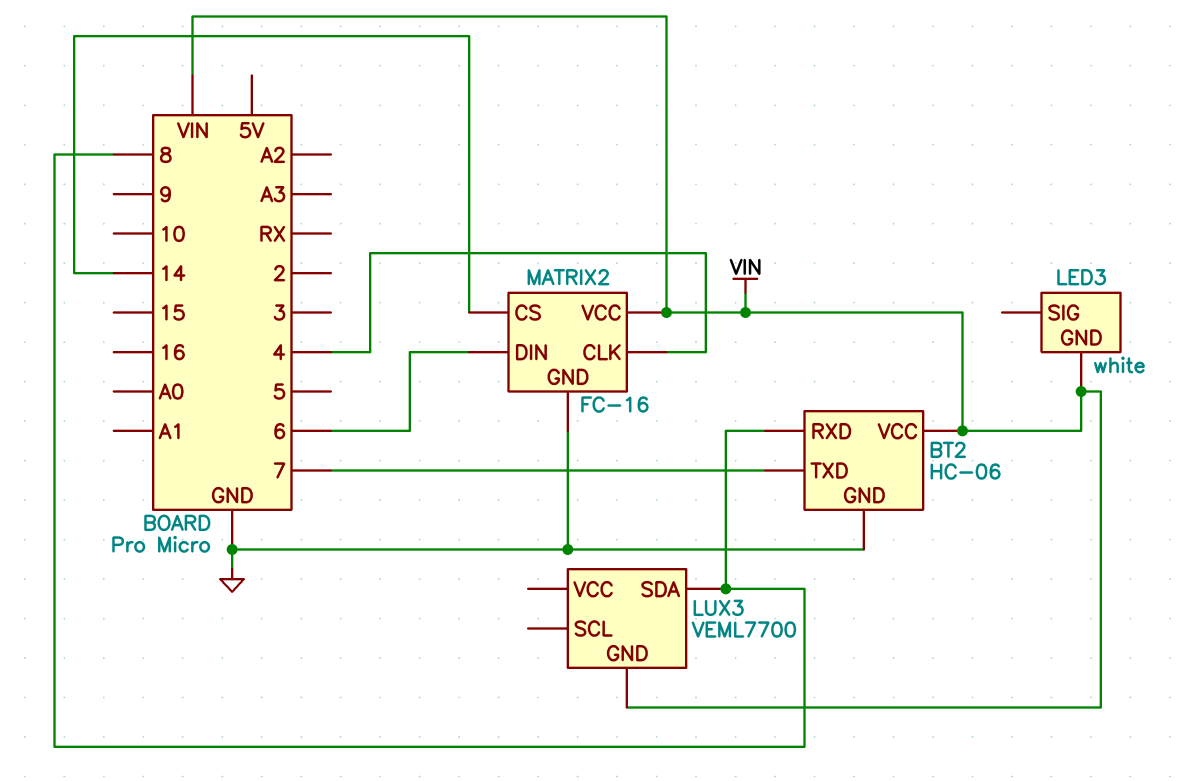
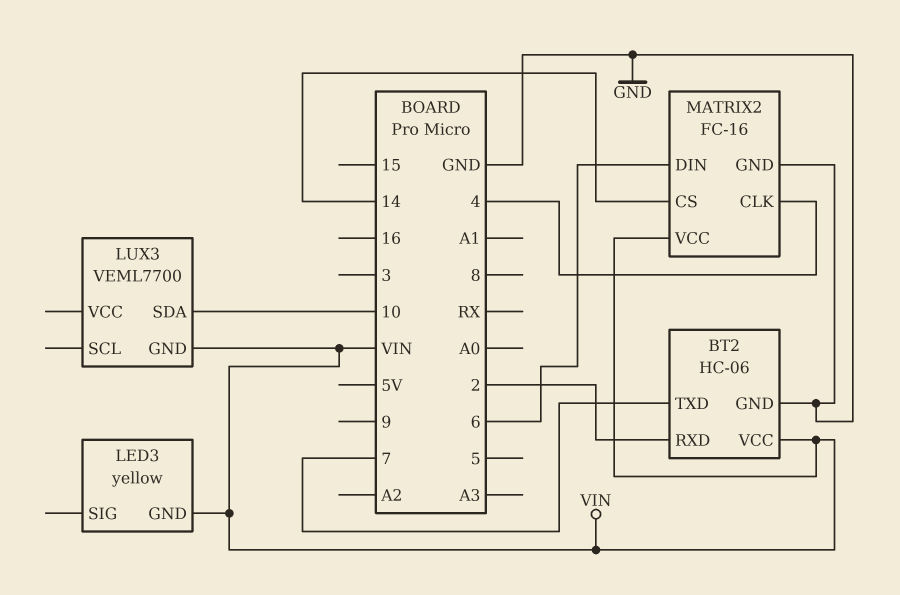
BT2 pin RXD: 8 -> 2
LED3: white -> yellow
LUX3 pin SDA: 8 -> 10

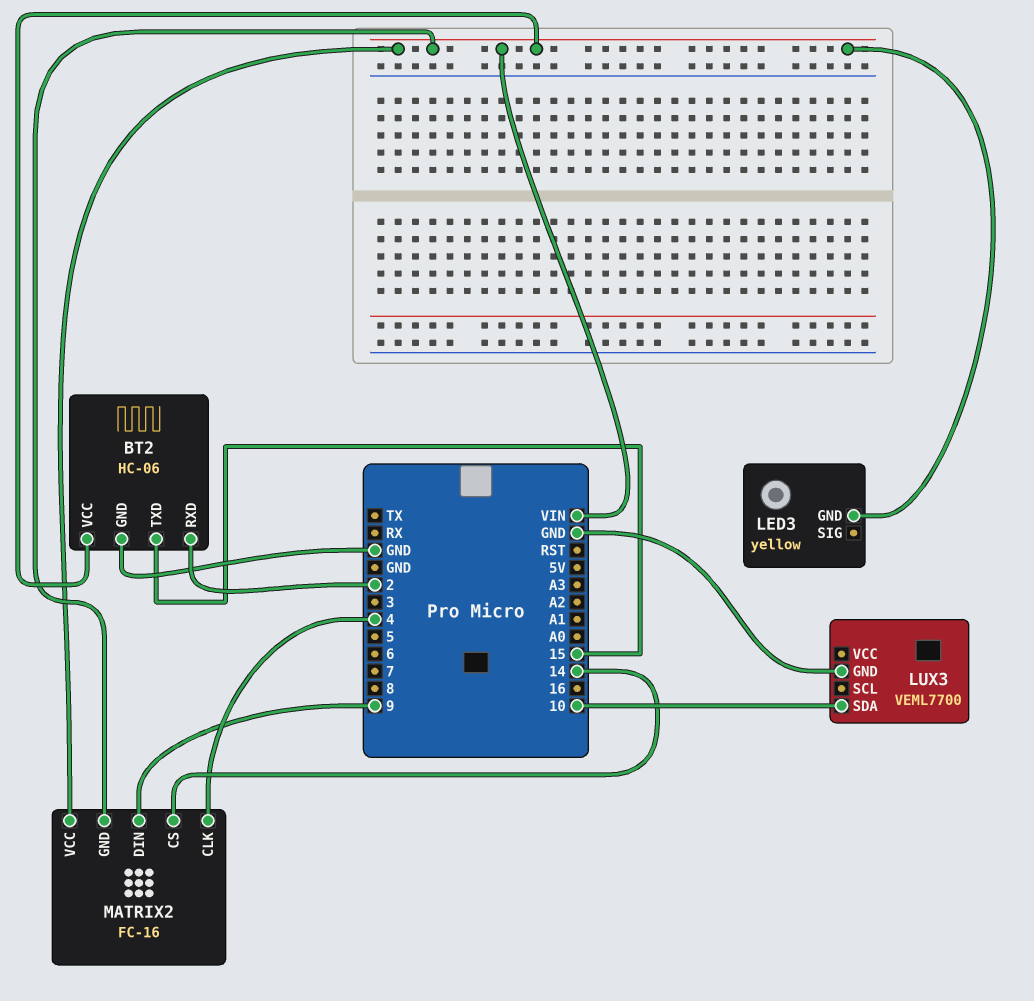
BT2 pin TXD: 7 -> 15
LUX3 pin GND: VIN -> GND
MATRIX2 pin DIN: 6 -> 9
MATRIX2 pin GND: GND -> VIN

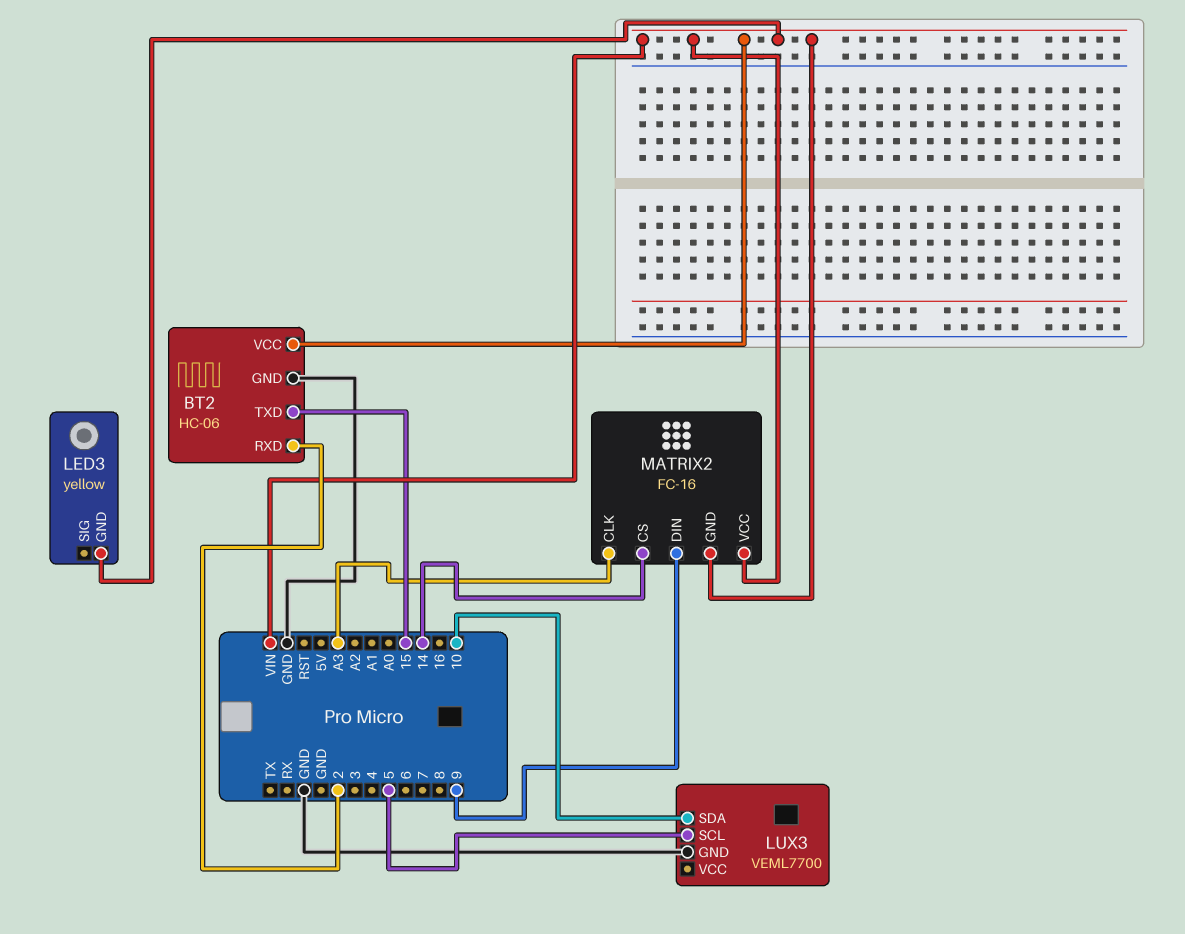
LUX3 pin SCL: none -> 5
MATRIX2 pin CLK: 4 -> A3

